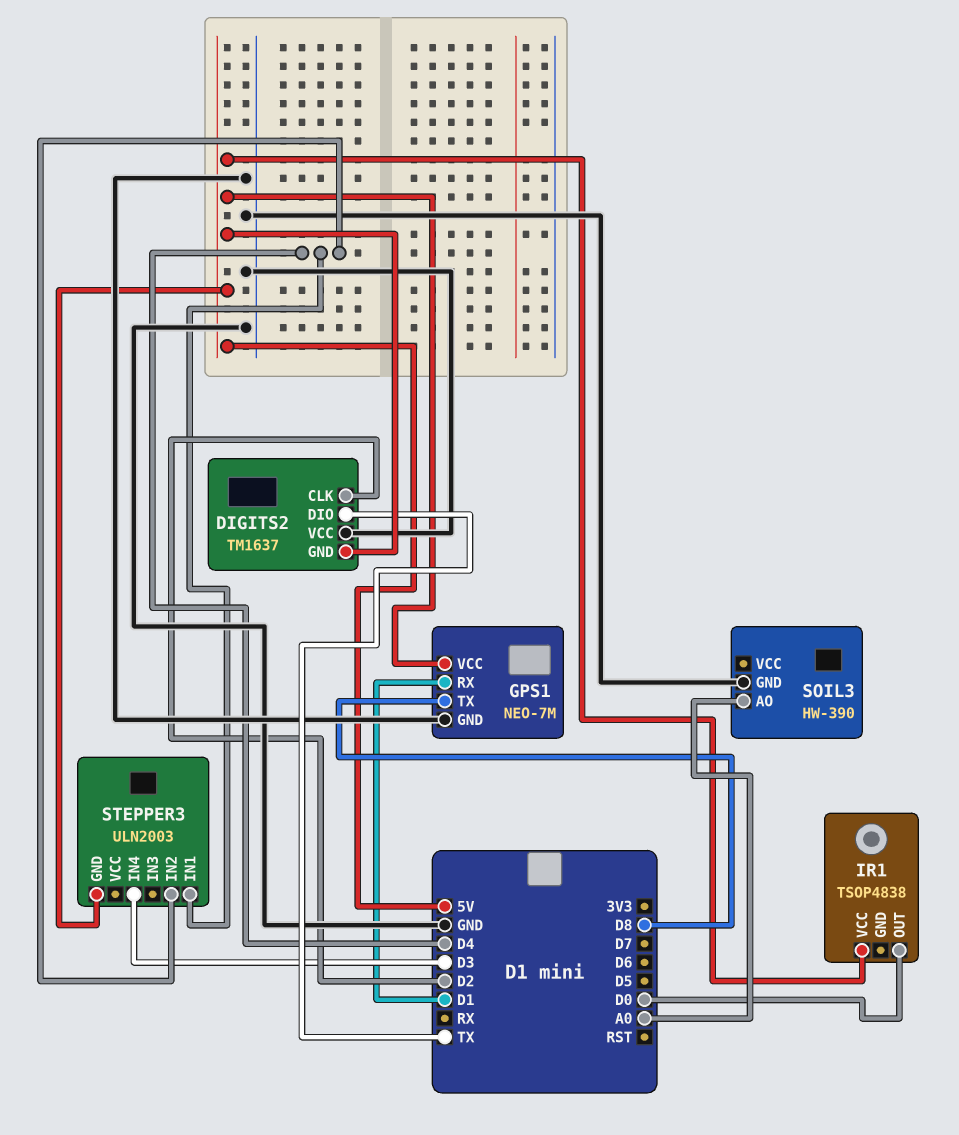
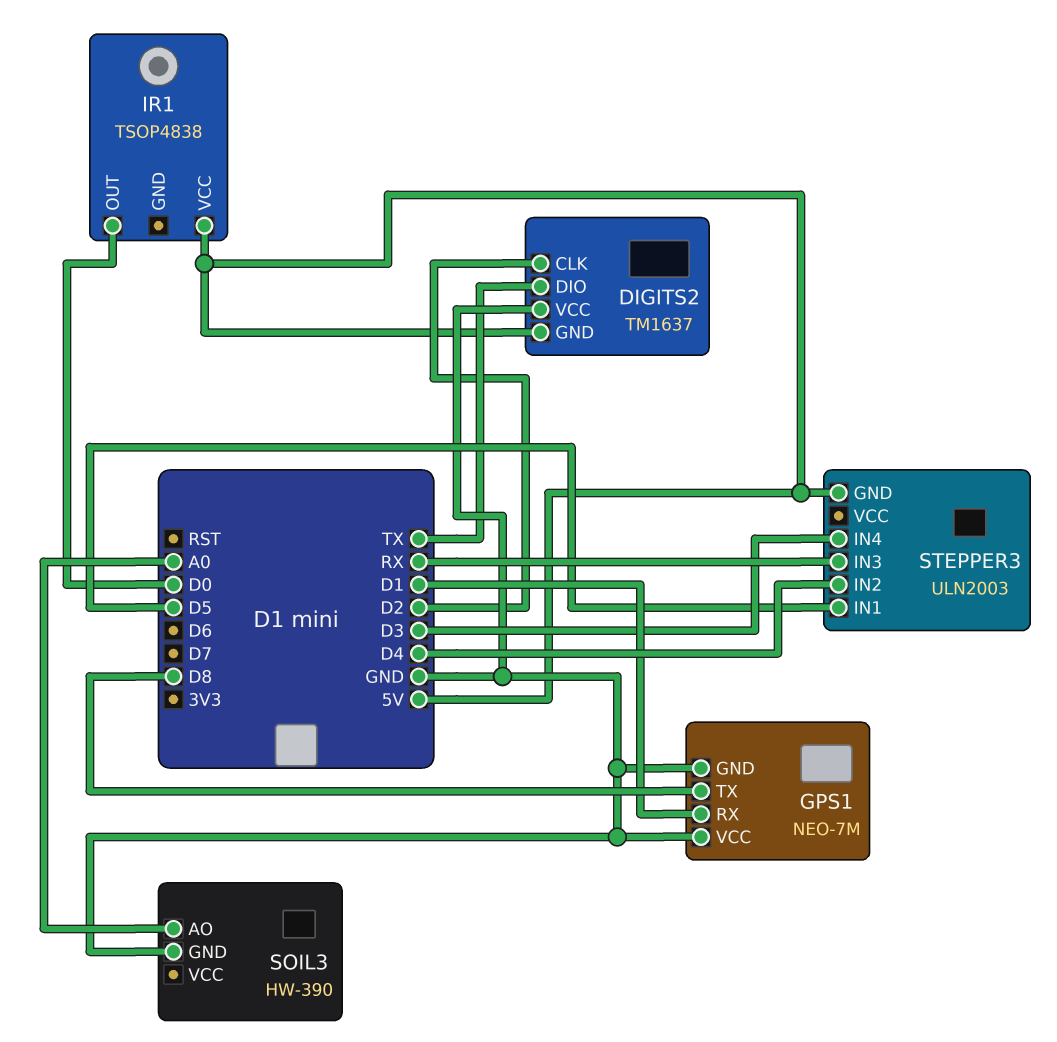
GPS1 pin VCC: 5V -> GND
STEPPER3 pin IN1: D4 -> D5
STEPPER3 pin IN3: none -> RX

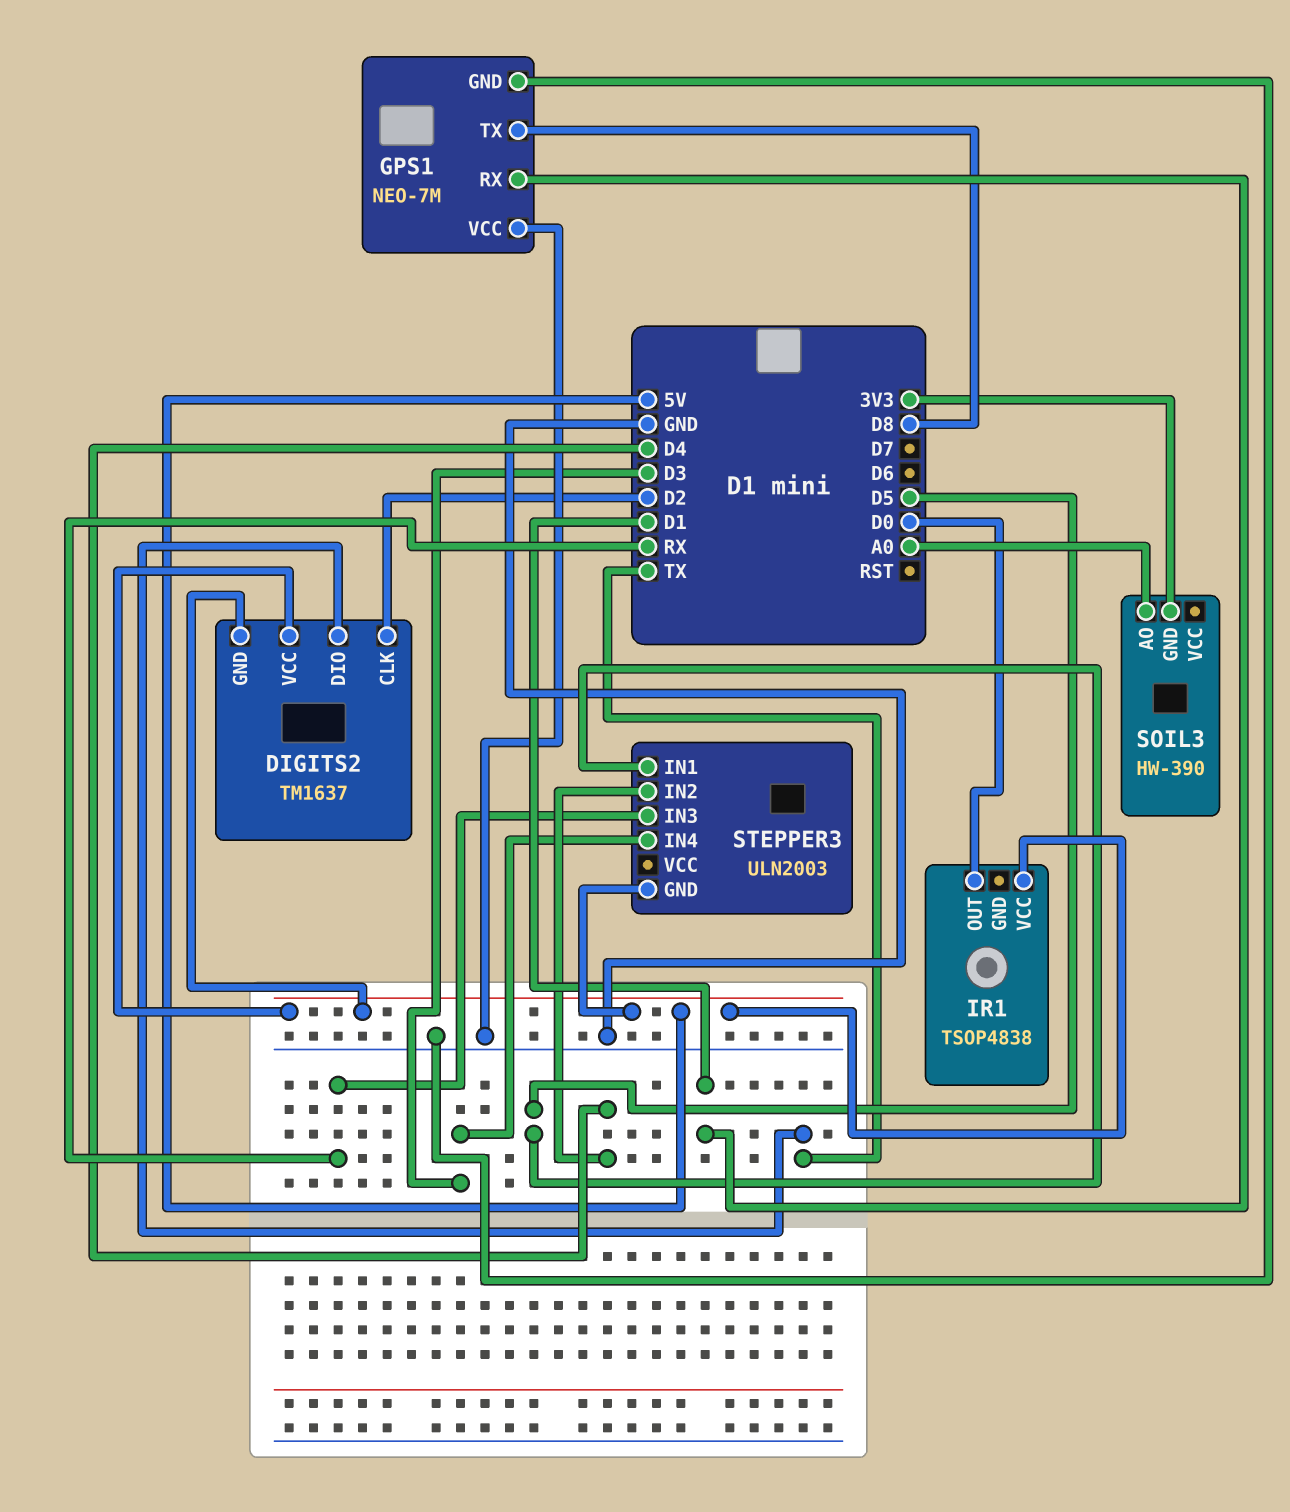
DIGITS2 pin VCC: GND -> 5V
SOIL3 pin GND: GND -> 3V3

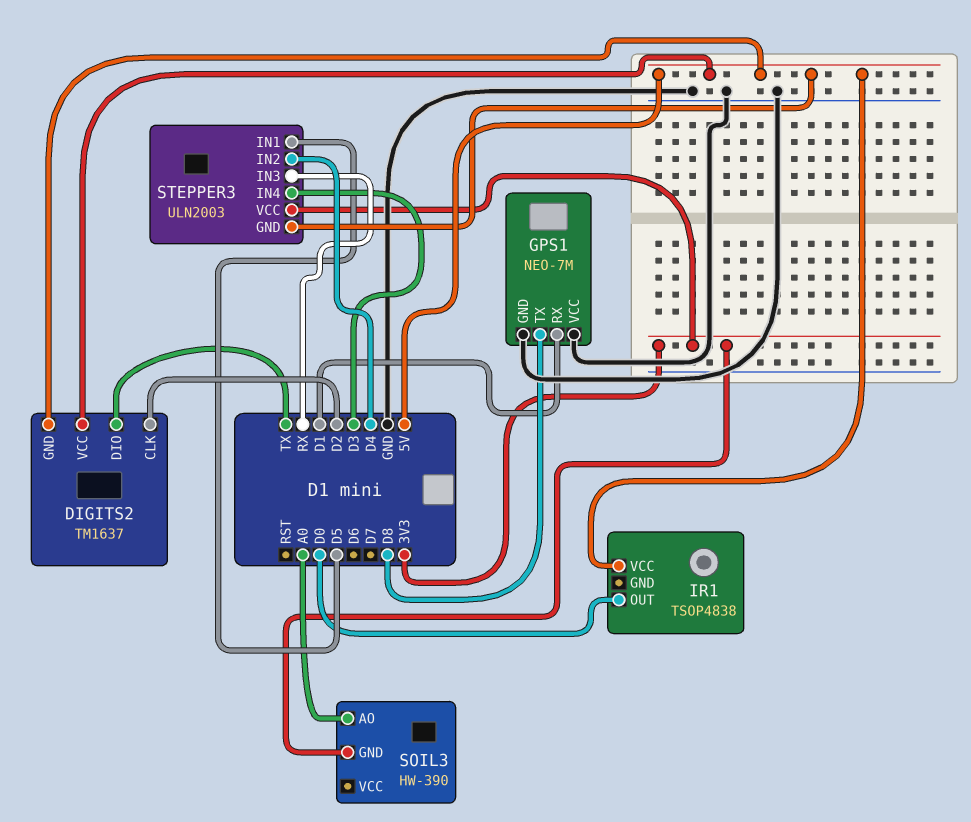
STEPPER3 pin VCC: none -> 3V3

